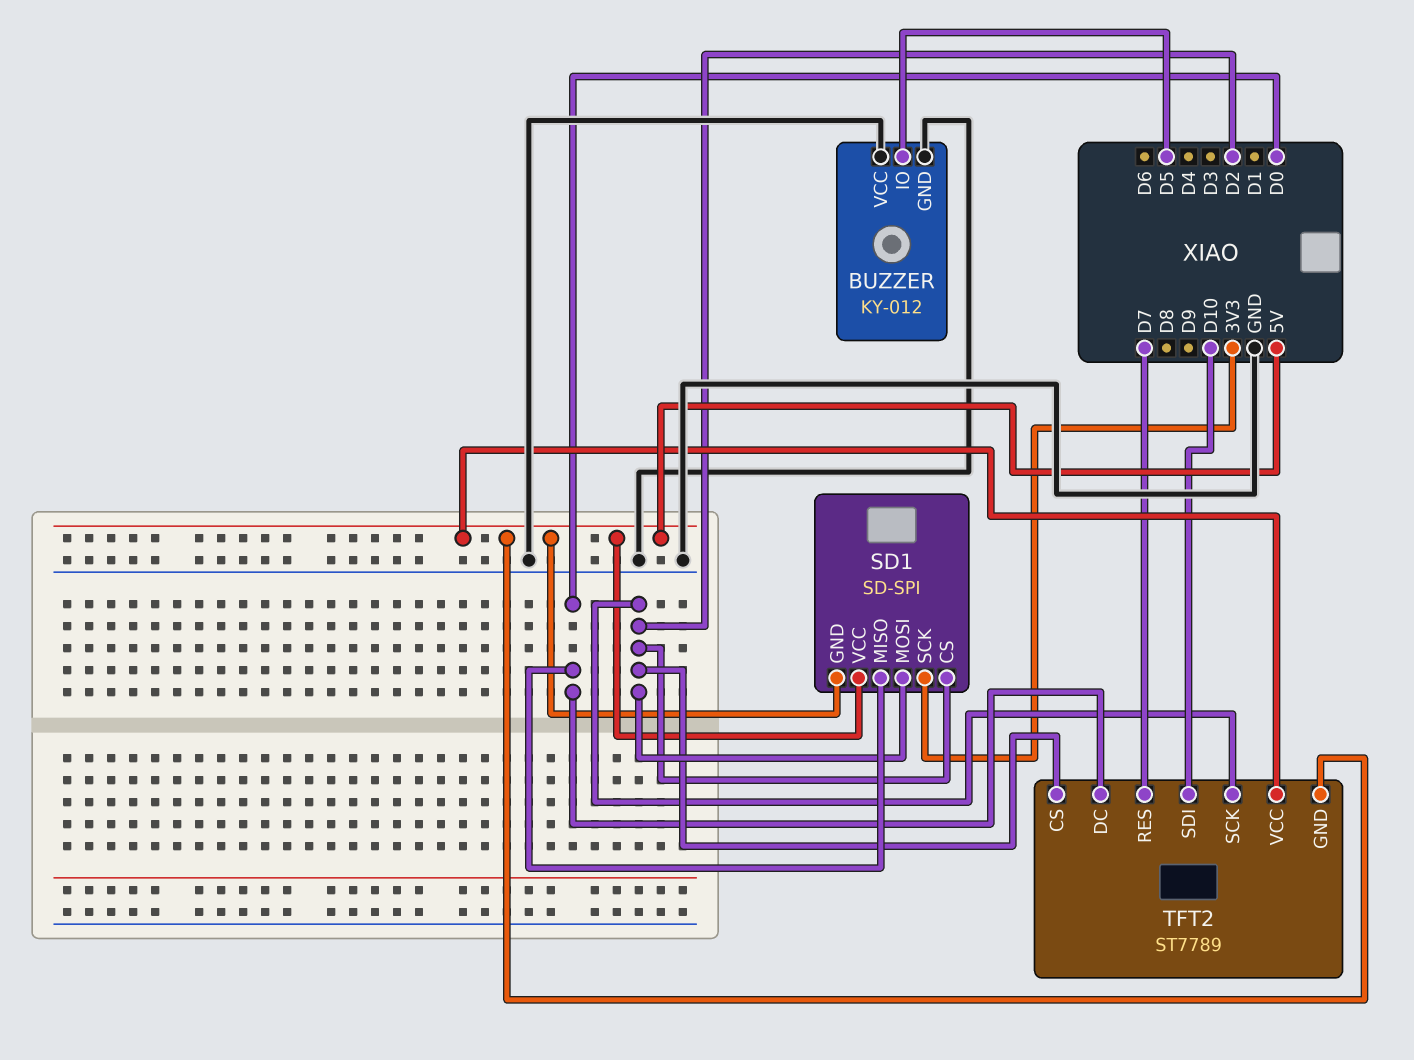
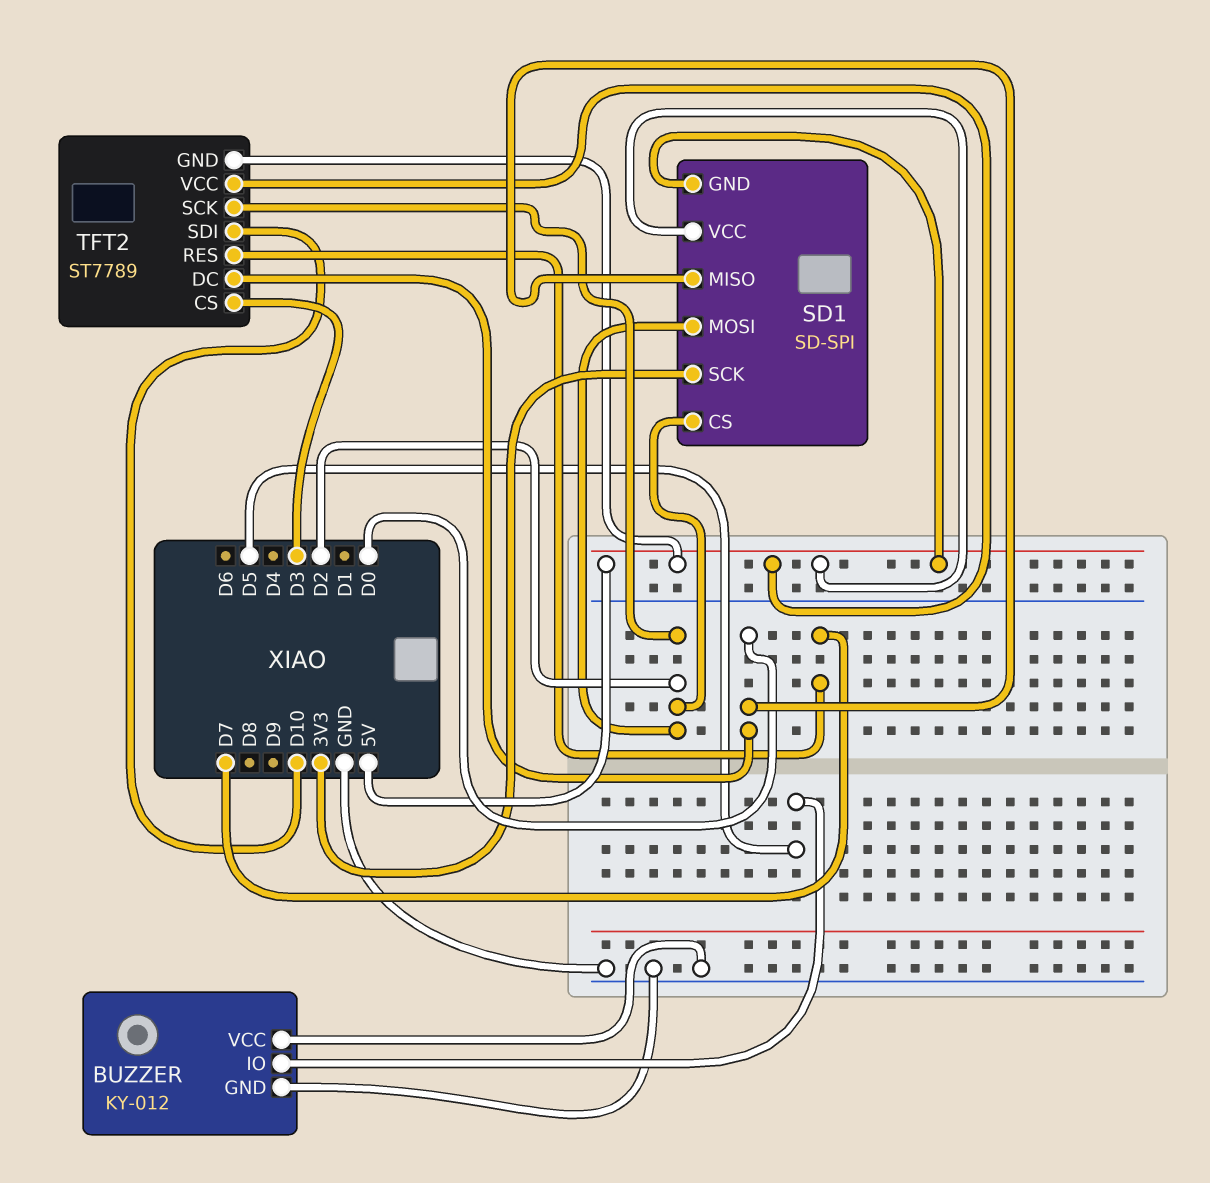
TFT2 pin CS: D2 -> D3

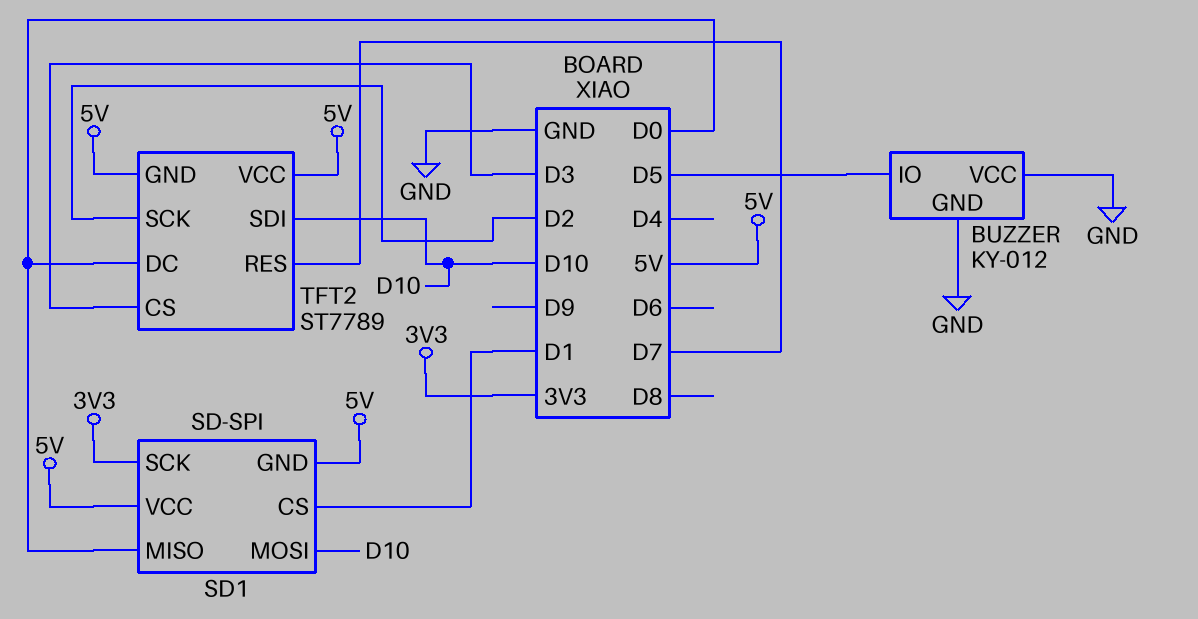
SD1 pin CS: D2 -> D1
SD1 pin MOSI: D2 -> D10

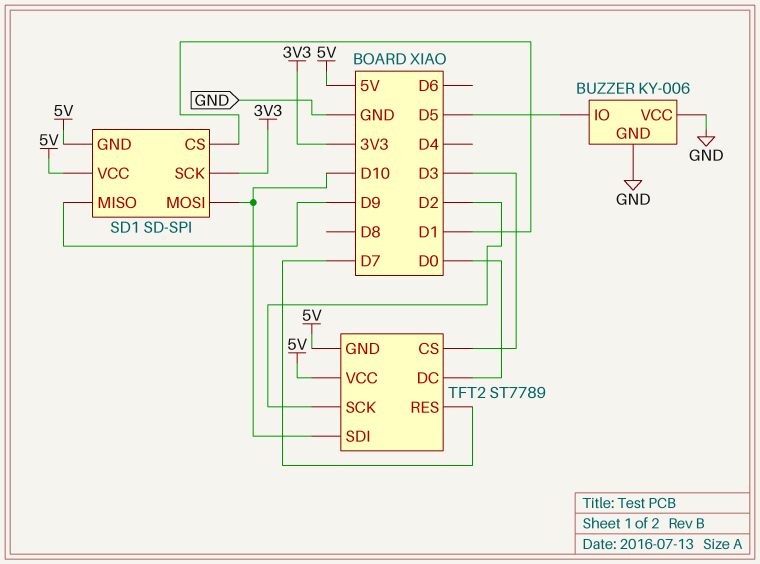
BUZZER: KY-012 -> KY-006
SD1 pin MISO: D0 -> D9

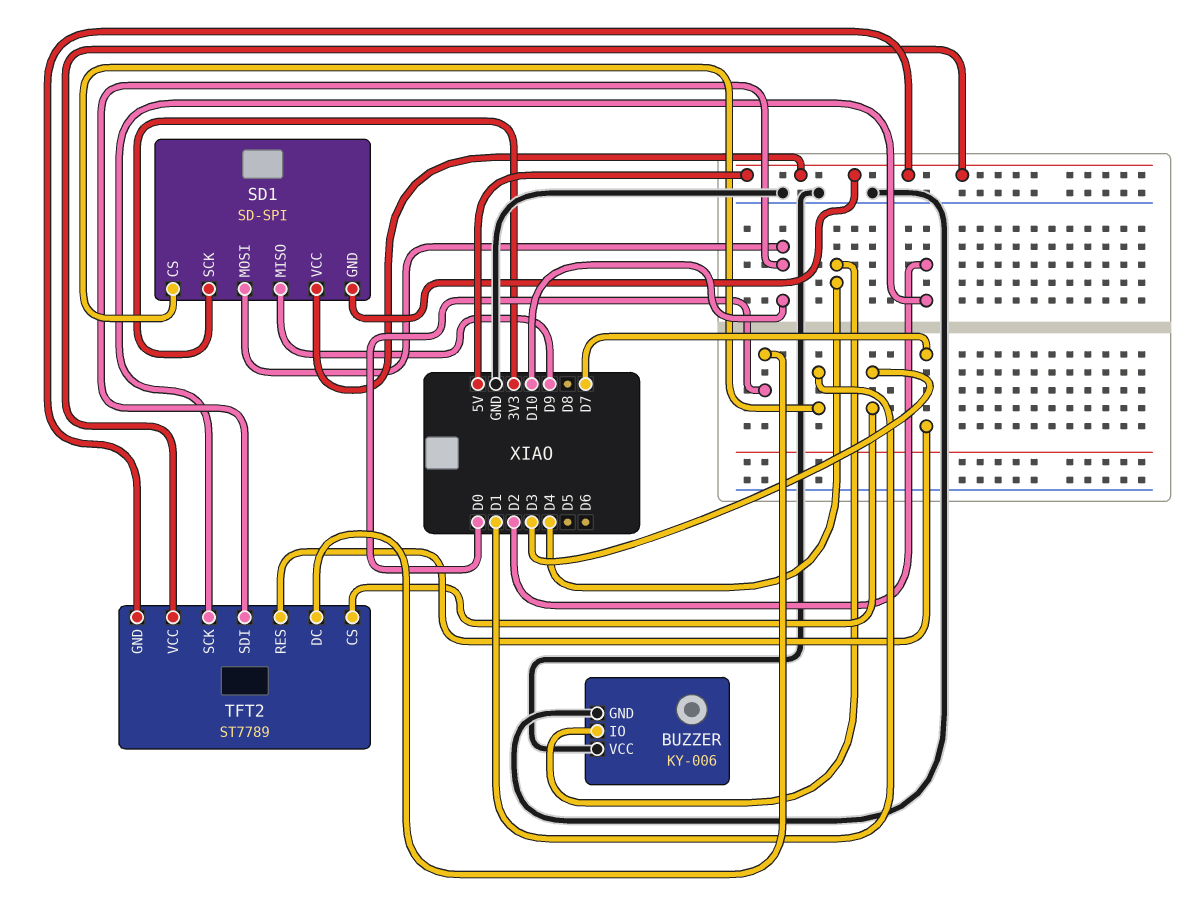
BUZZER pin IO: D5 -> D4

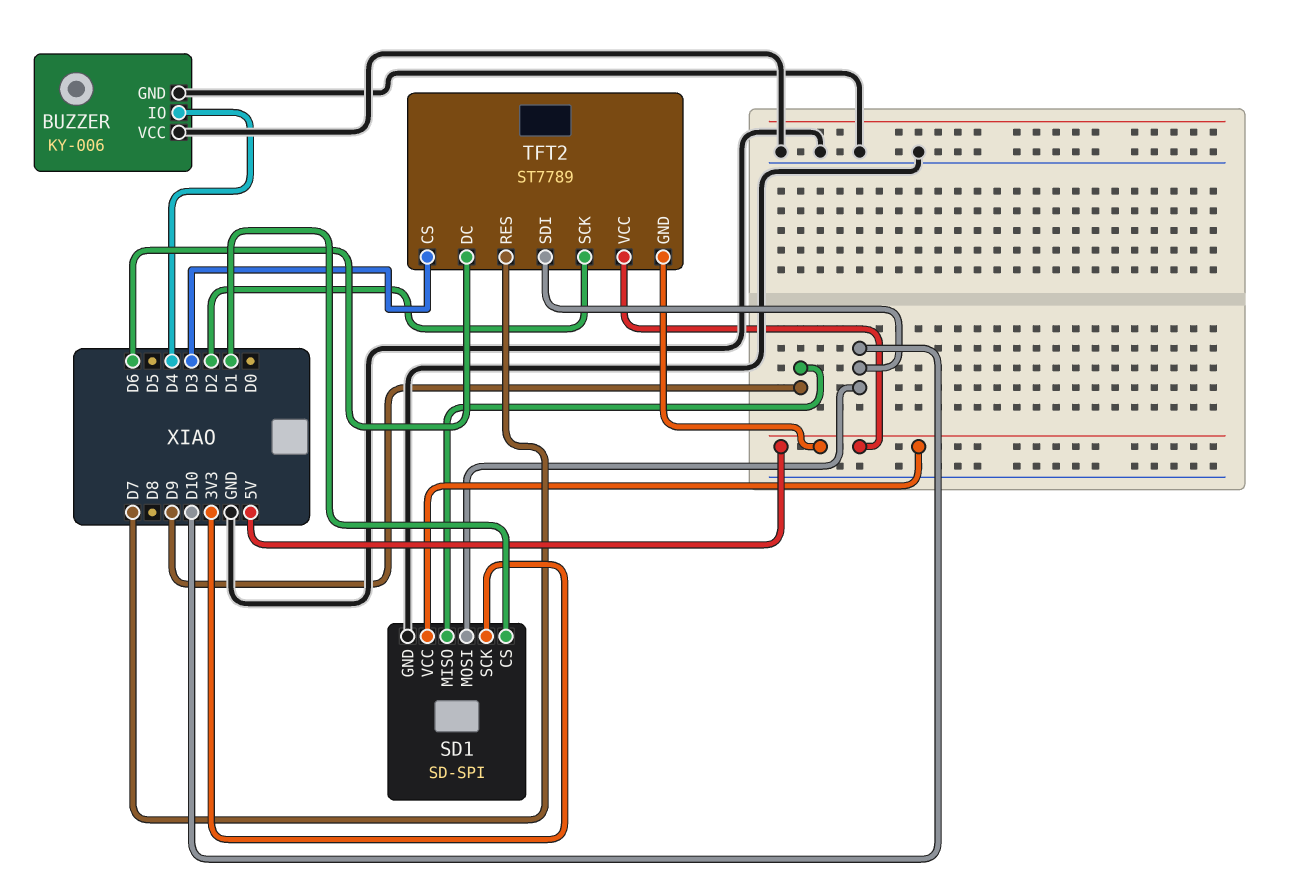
SD1 pin GND: 5V -> GND
TFT2 pin DC: D0 -> D6

